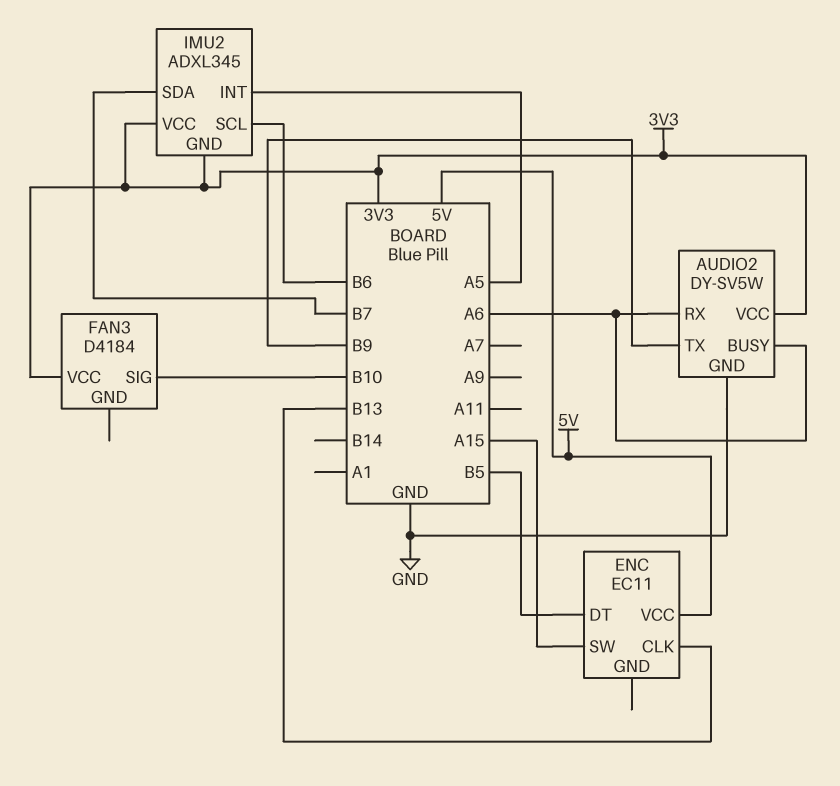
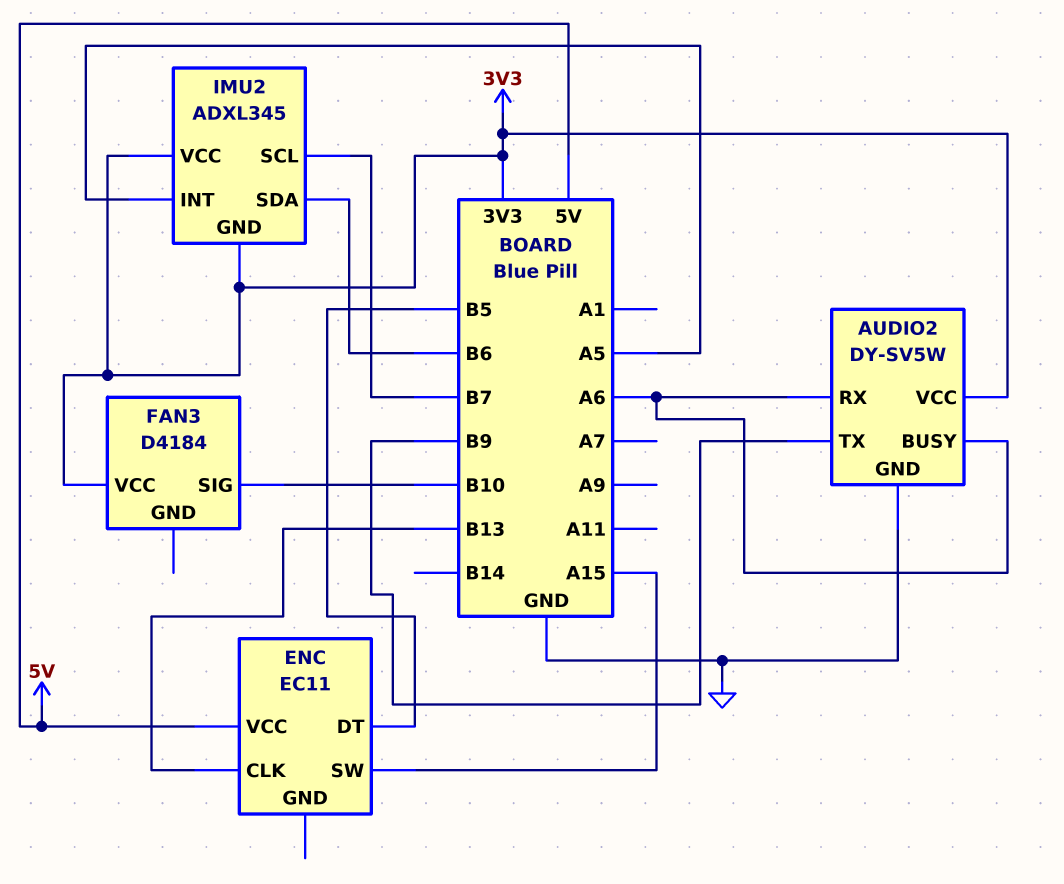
IMU2 pin SCL: B6 -> B7
IMU2 pin SDA: B7 -> B6

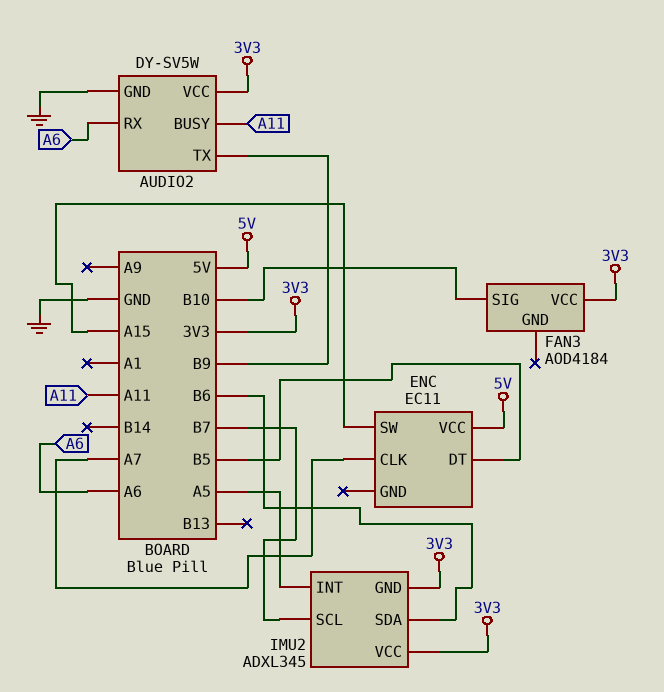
AUDIO2 pin BUSY: A6 -> A11
ENC pin CLK: B13 -> A7
FAN3: D4184 -> AOD4184

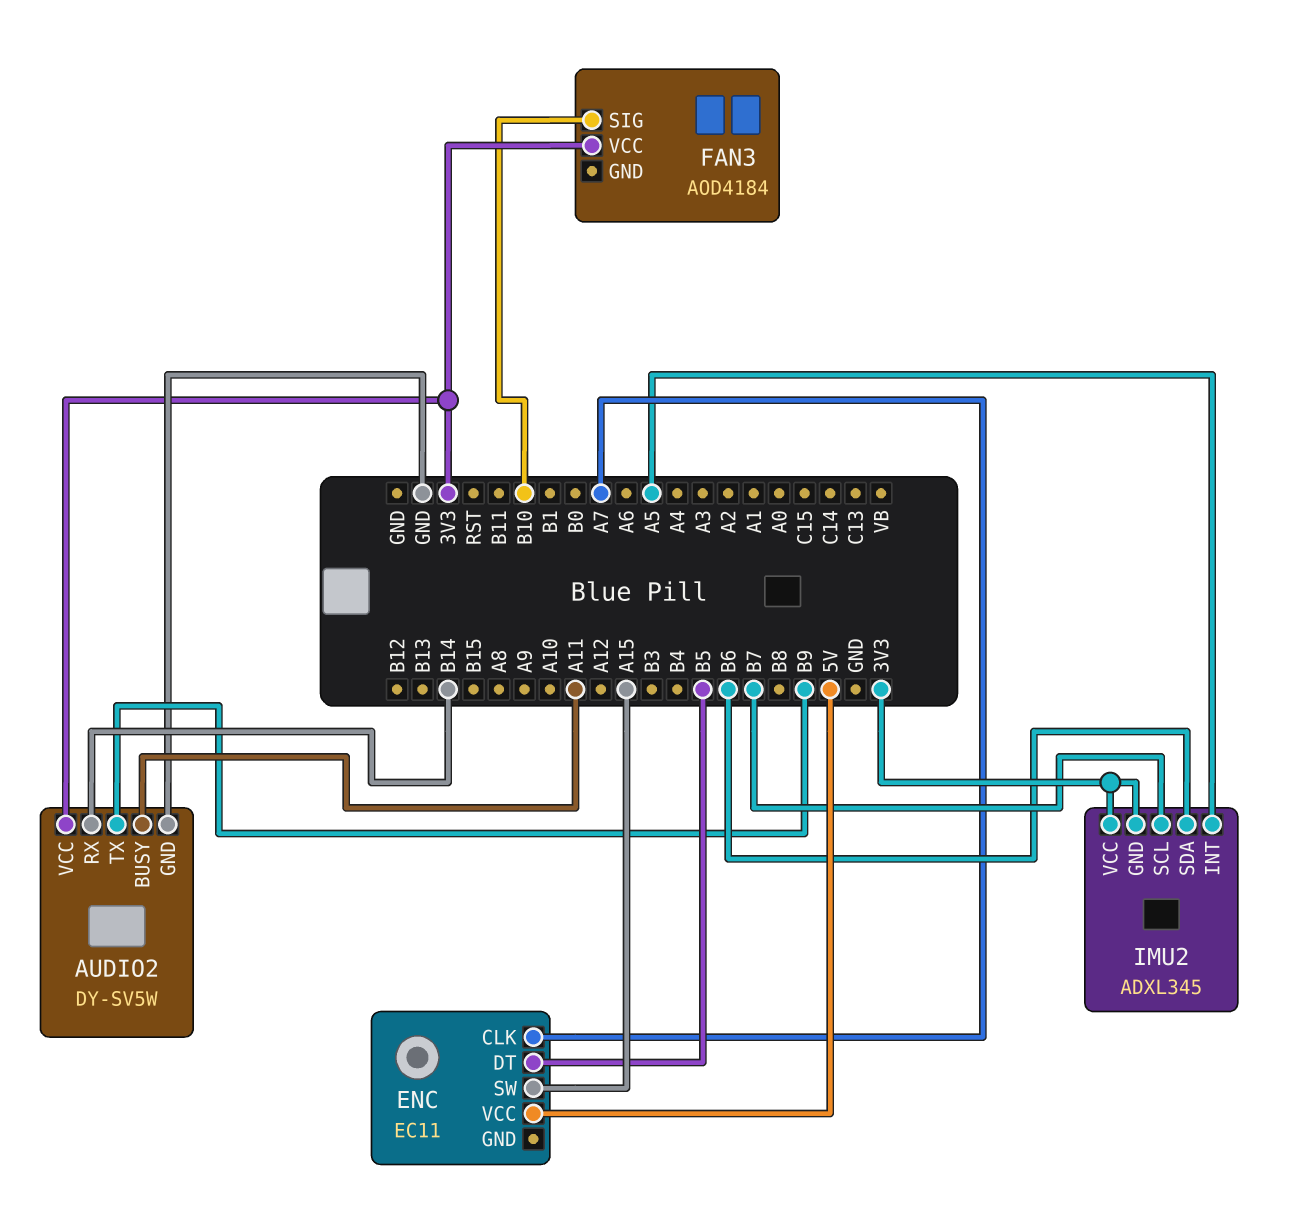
AUDIO2 pin RX: A6 -> B14

